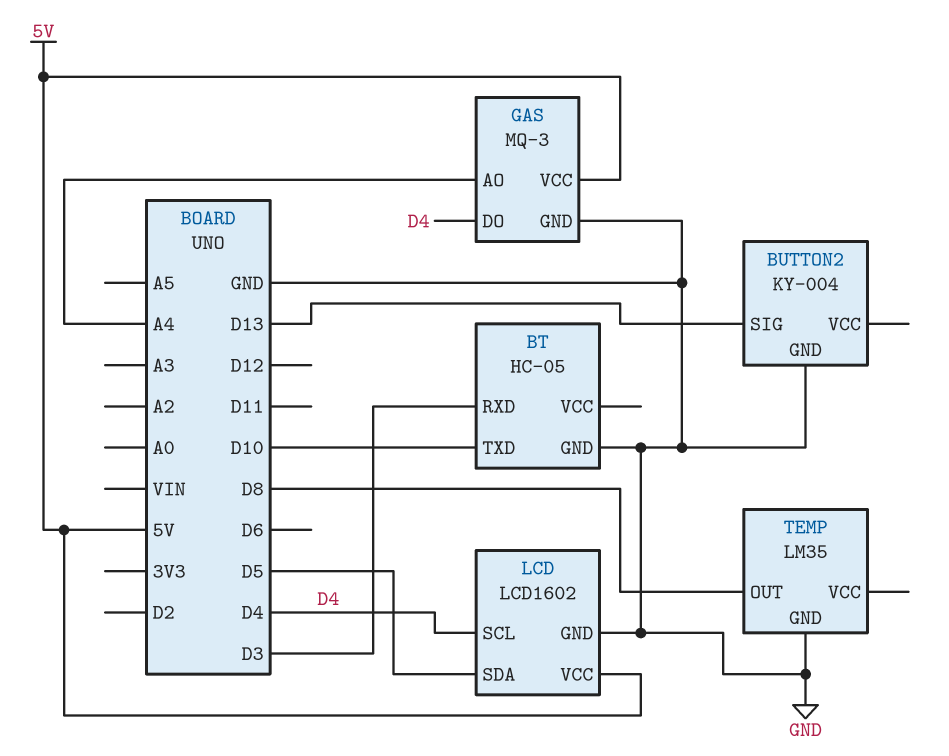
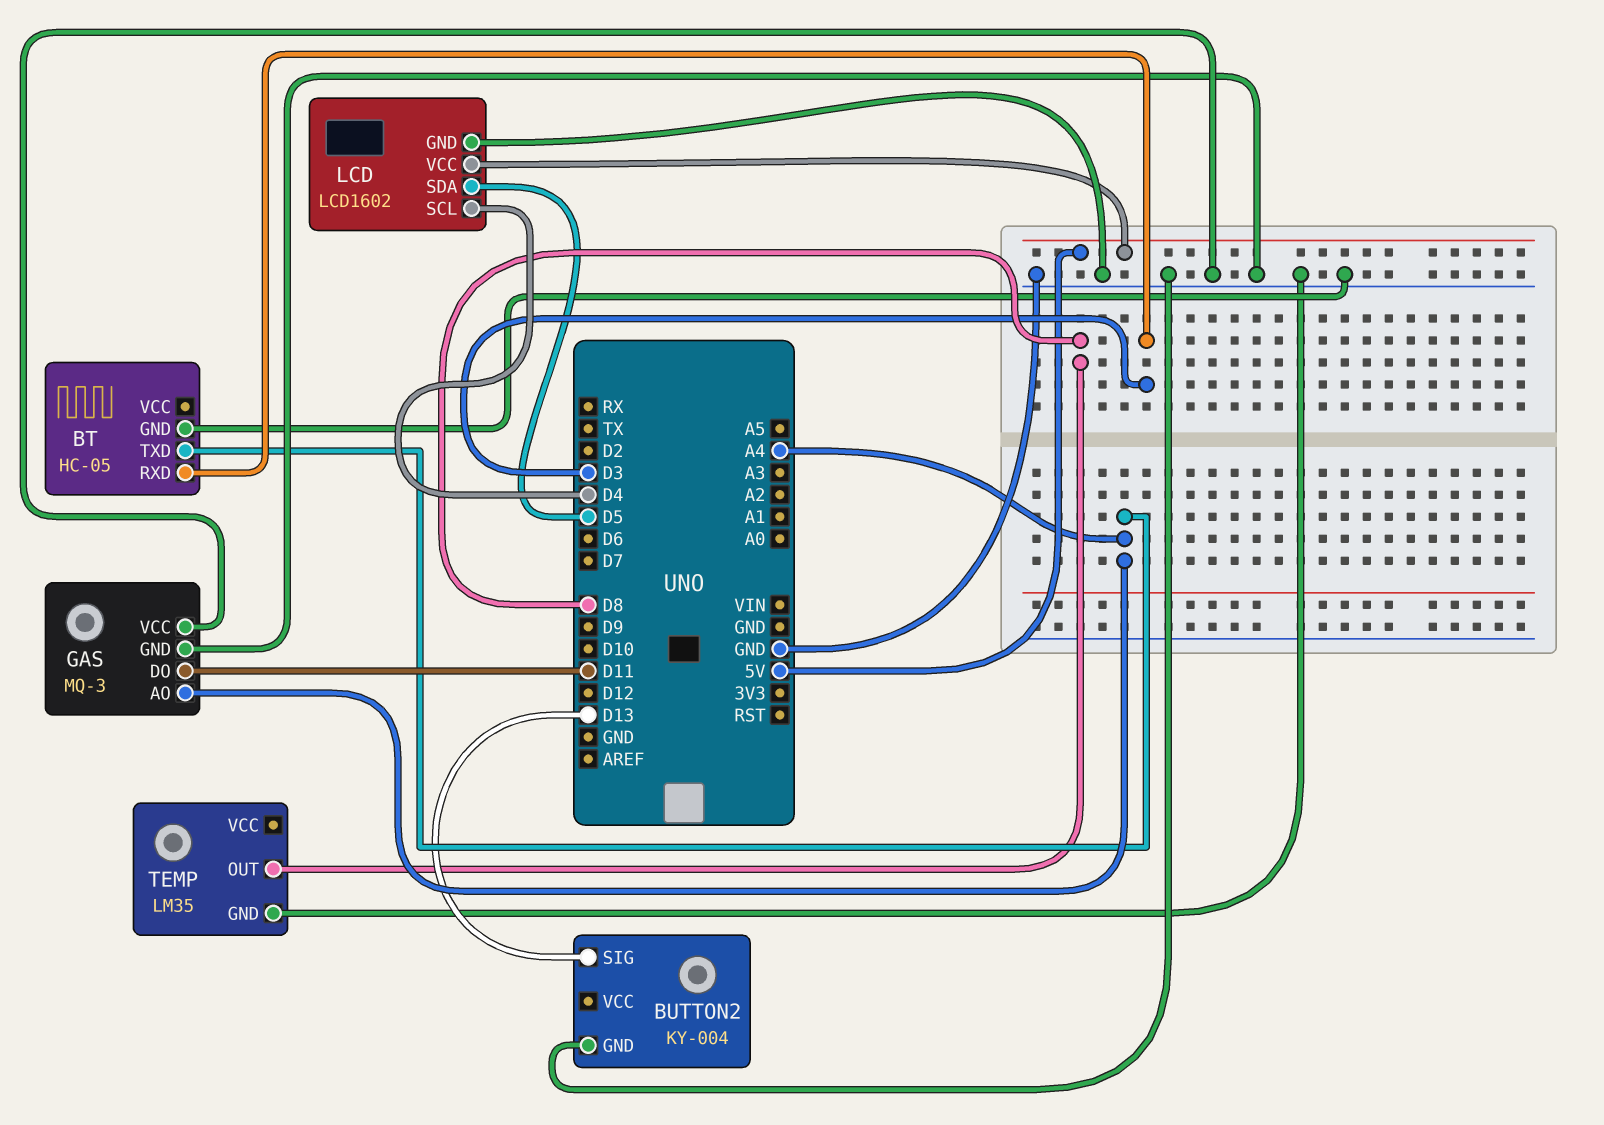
BT pin TXD: D10 -> A4
GAS pin DO: D4 -> D11
GAS pin VCC: 5V -> GND

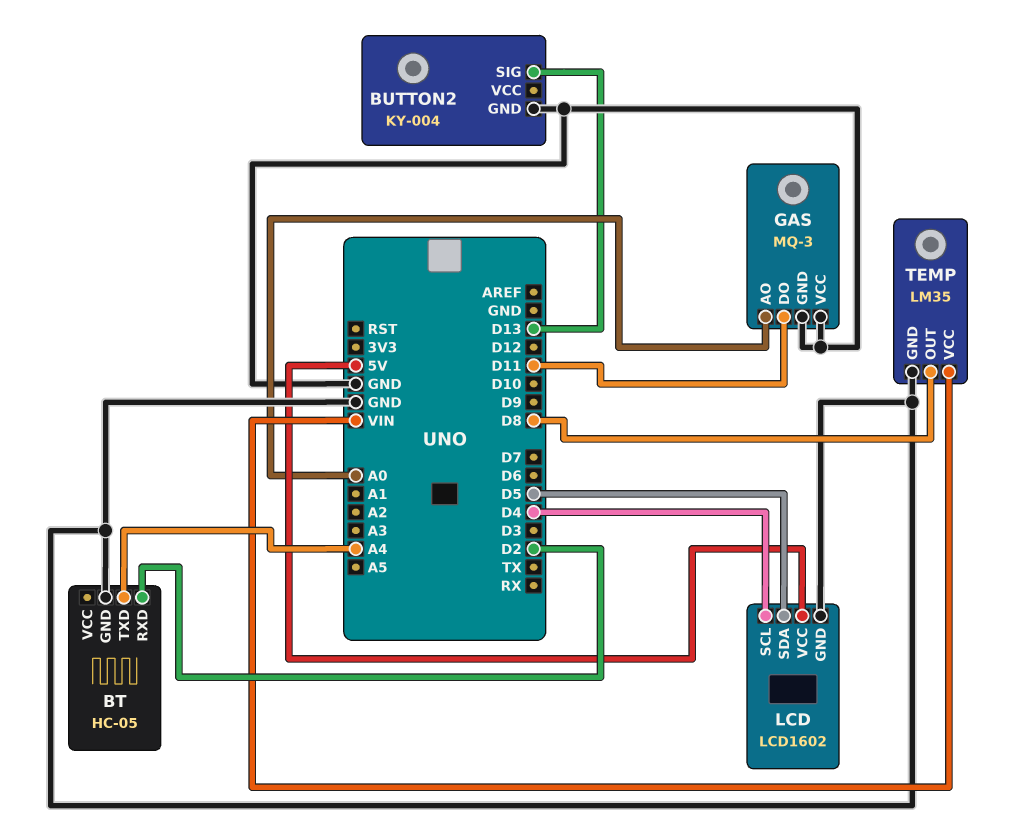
BT pin RXD: D3 -> D2
GAS pin AO: A4 -> A0
TEMP pin VCC: none -> VIN

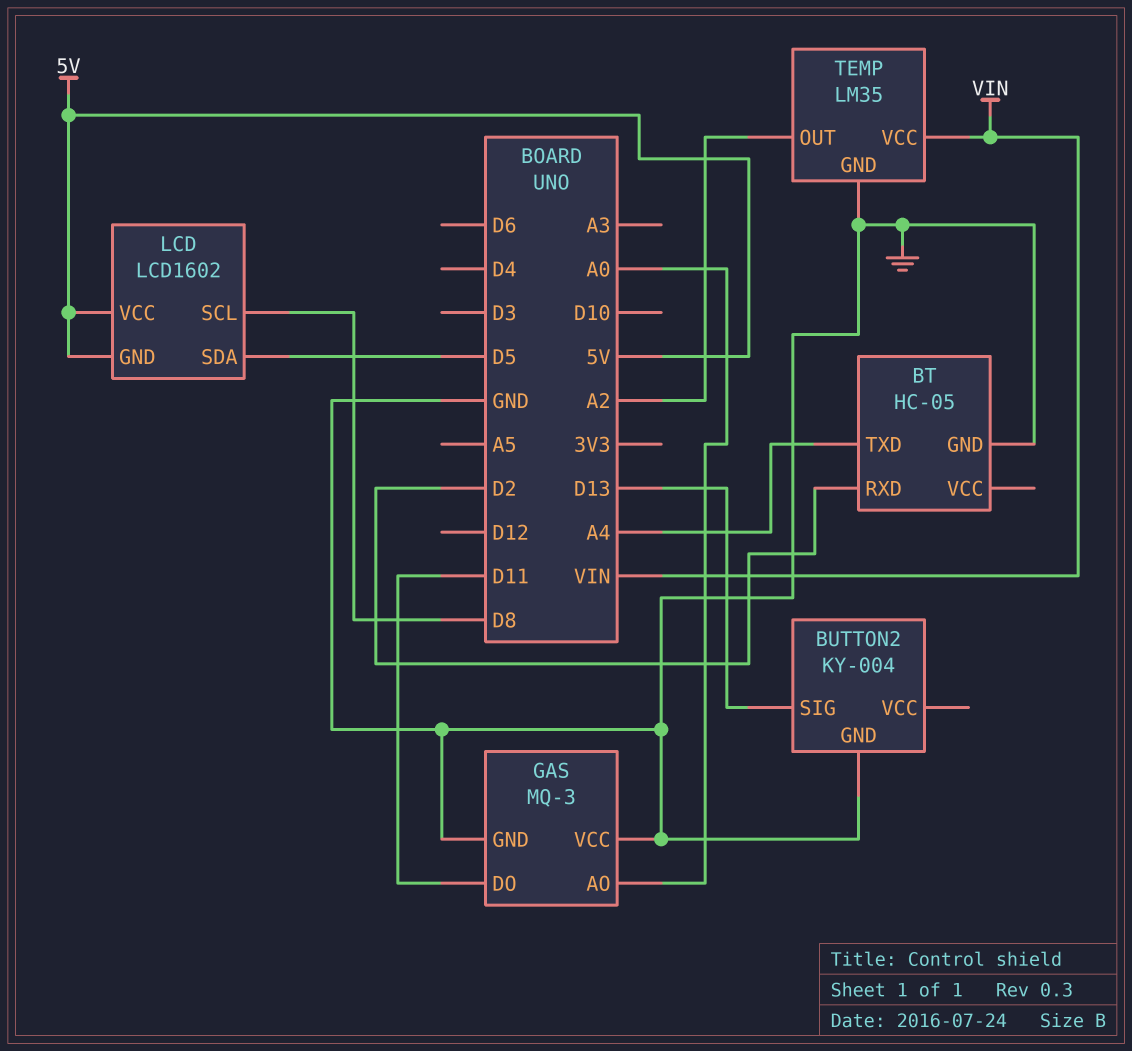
LCD pin GND: GND -> 5V
LCD pin SCL: D4 -> D8
TEMP pin OUT: D8 -> A2

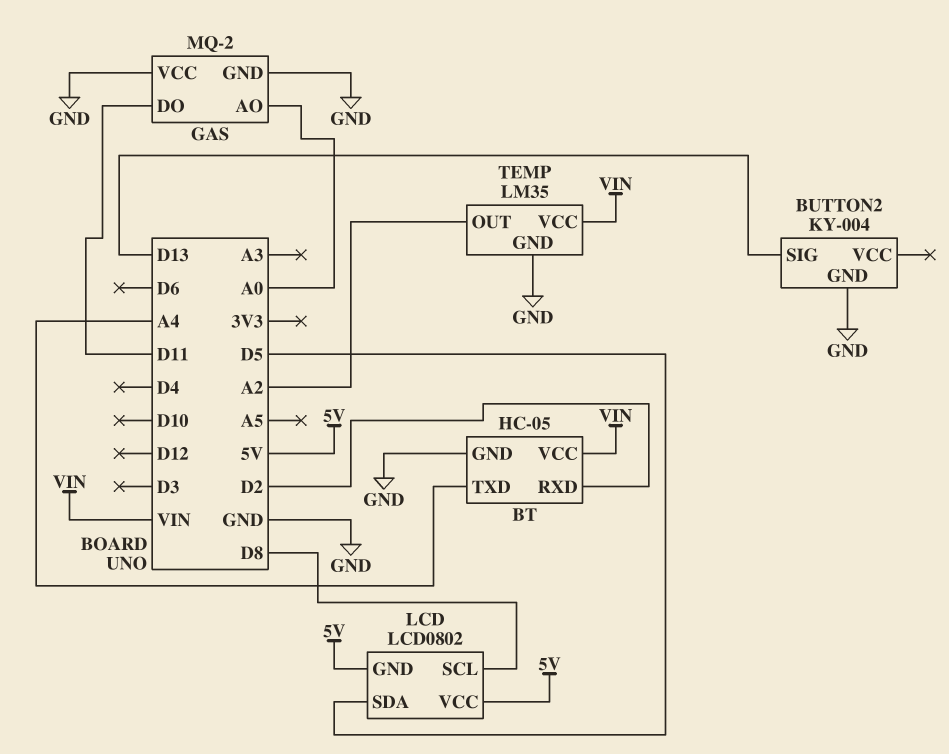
BT pin VCC: none -> VIN
GAS: MQ-3 -> MQ-2
LCD: LCD1602 -> LCD0802

